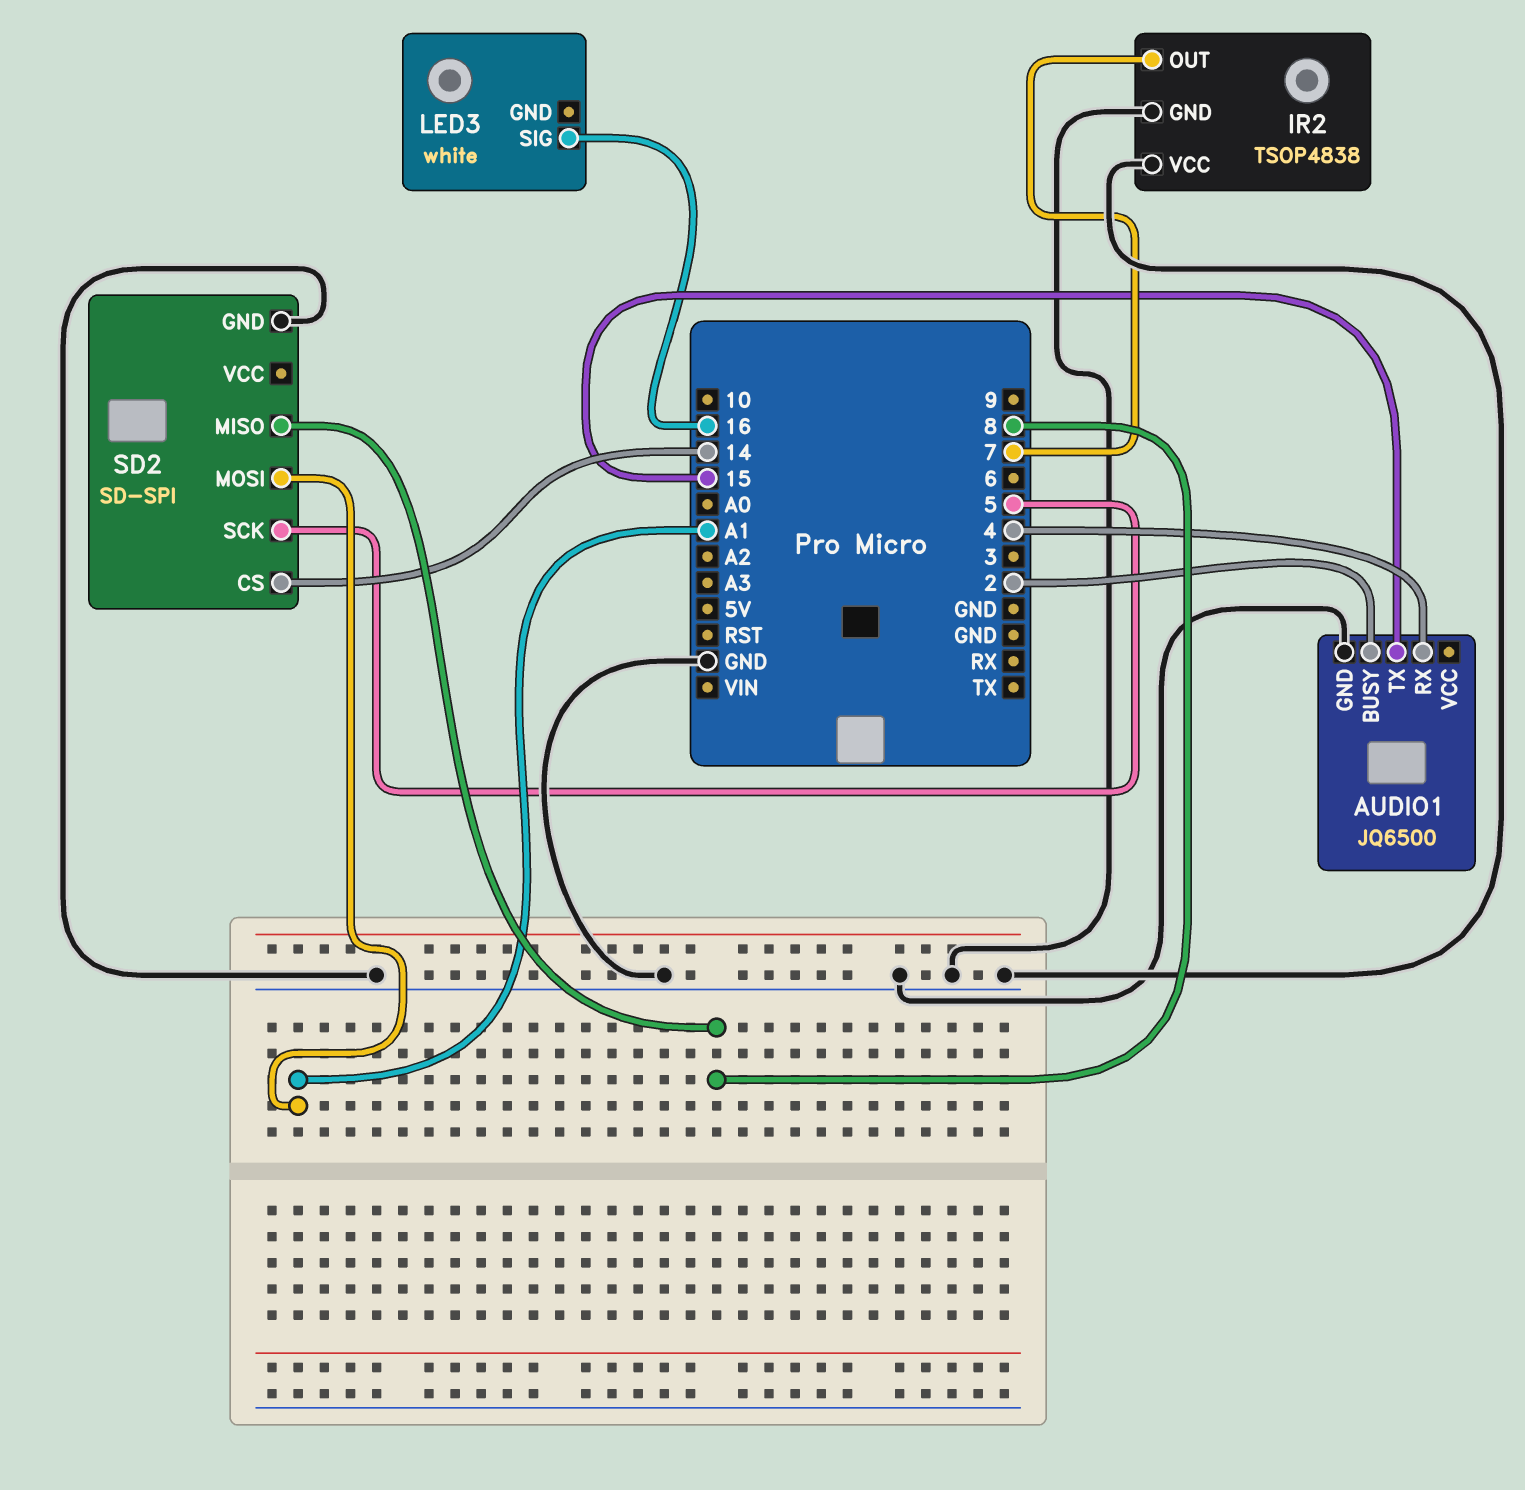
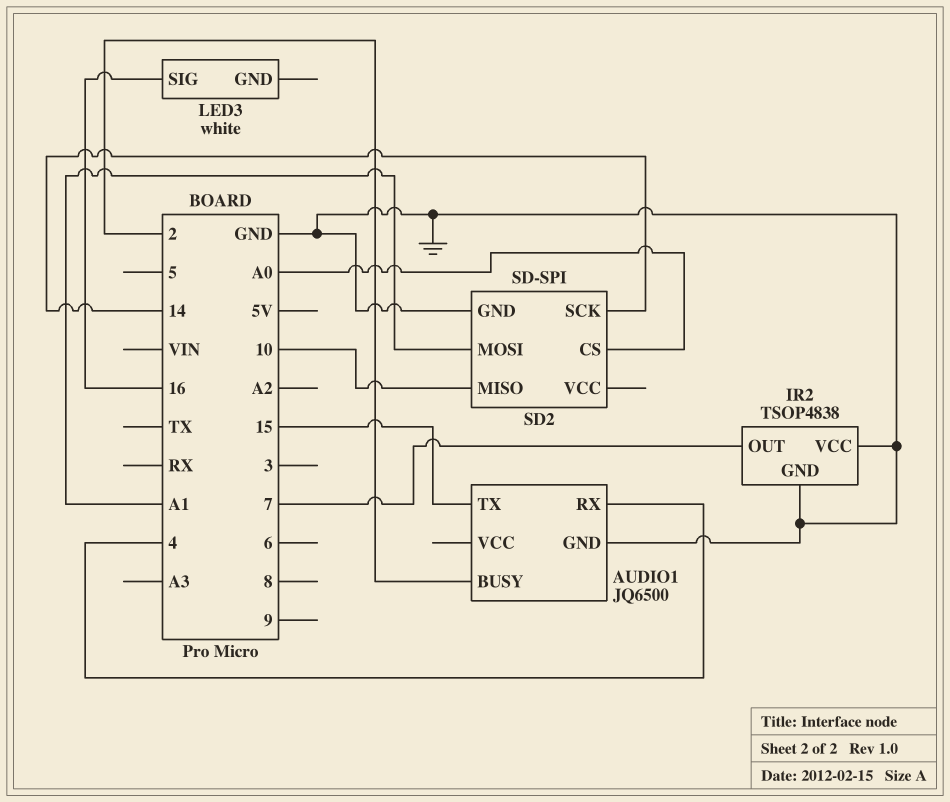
SD2 pin CS: 14 -> A0
SD2 pin MISO: 8 -> 10
SD2 pin SCK: 5 -> 14

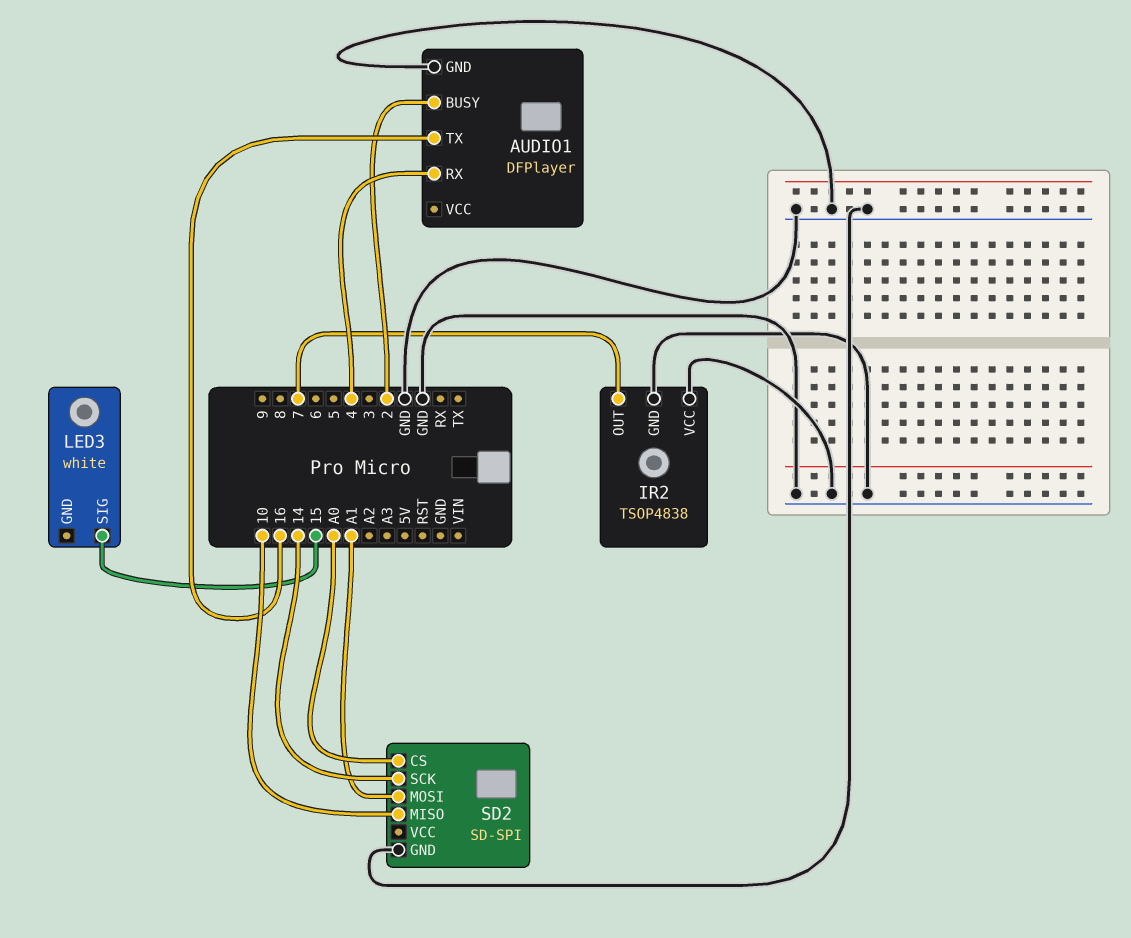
AUDIO1: JQ6500 -> DFPlayer
AUDIO1 pin TX: 15 -> 16
LED3 pin SIG: 16 -> 15

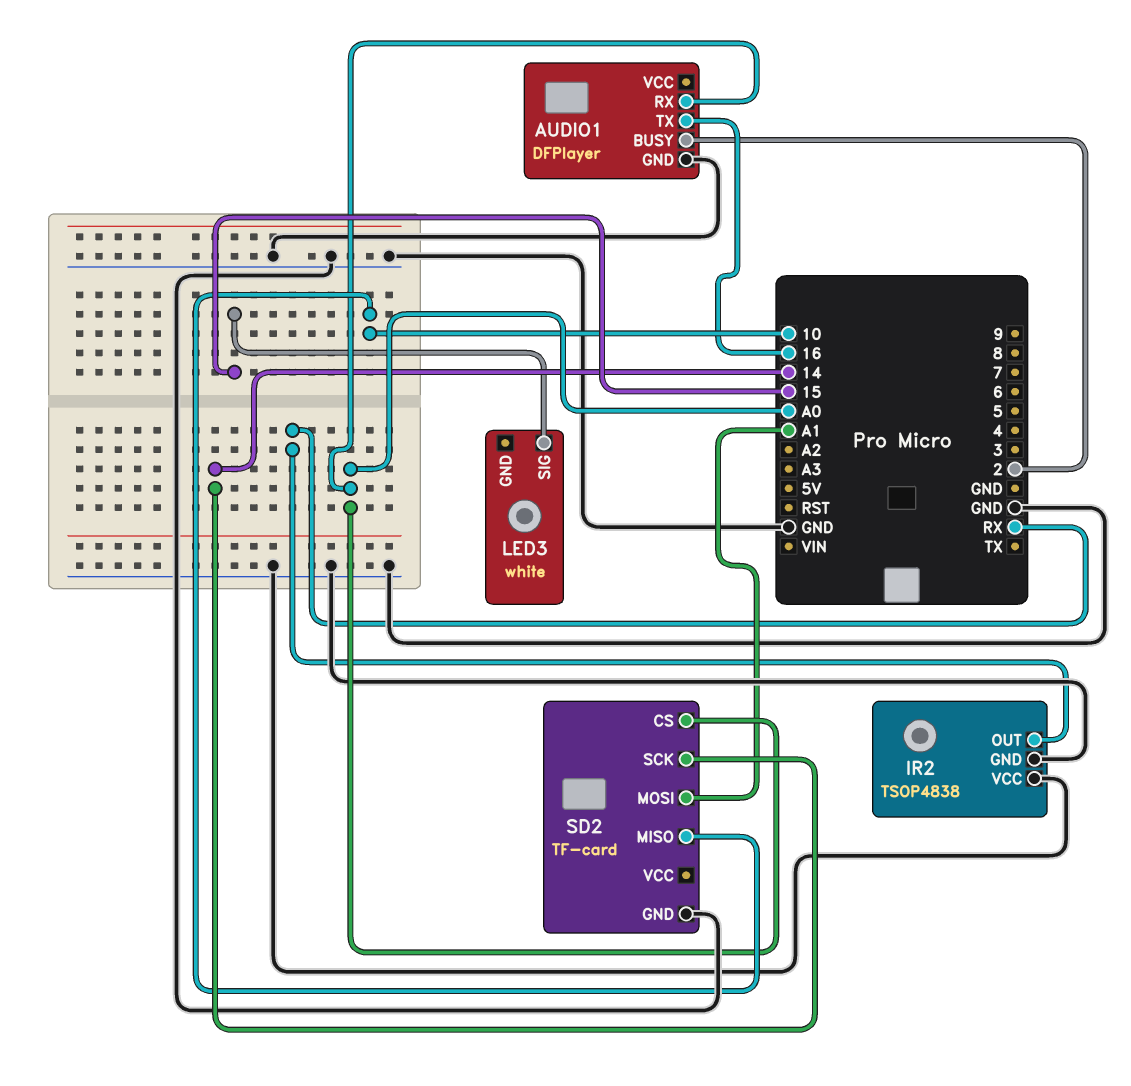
AUDIO1 pin RX: 4 -> A0
IR2 pin OUT: 7 -> RX
SD2: SD-SPI -> TF-card

